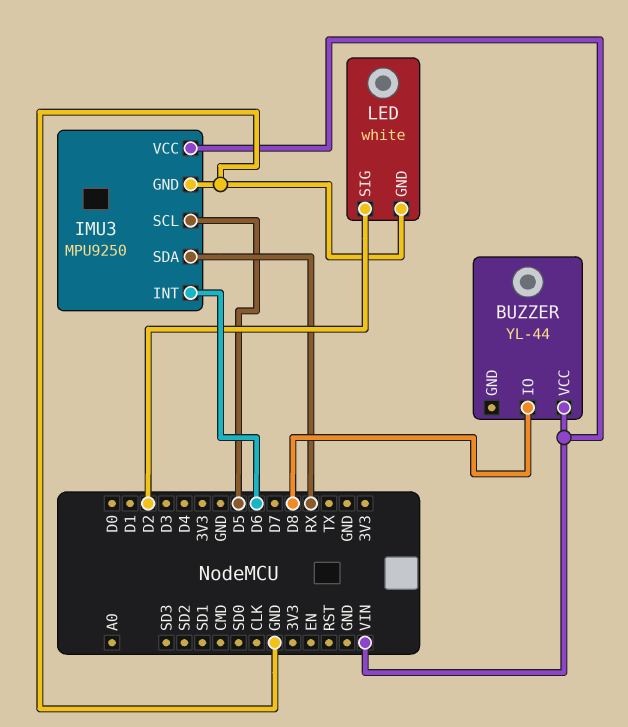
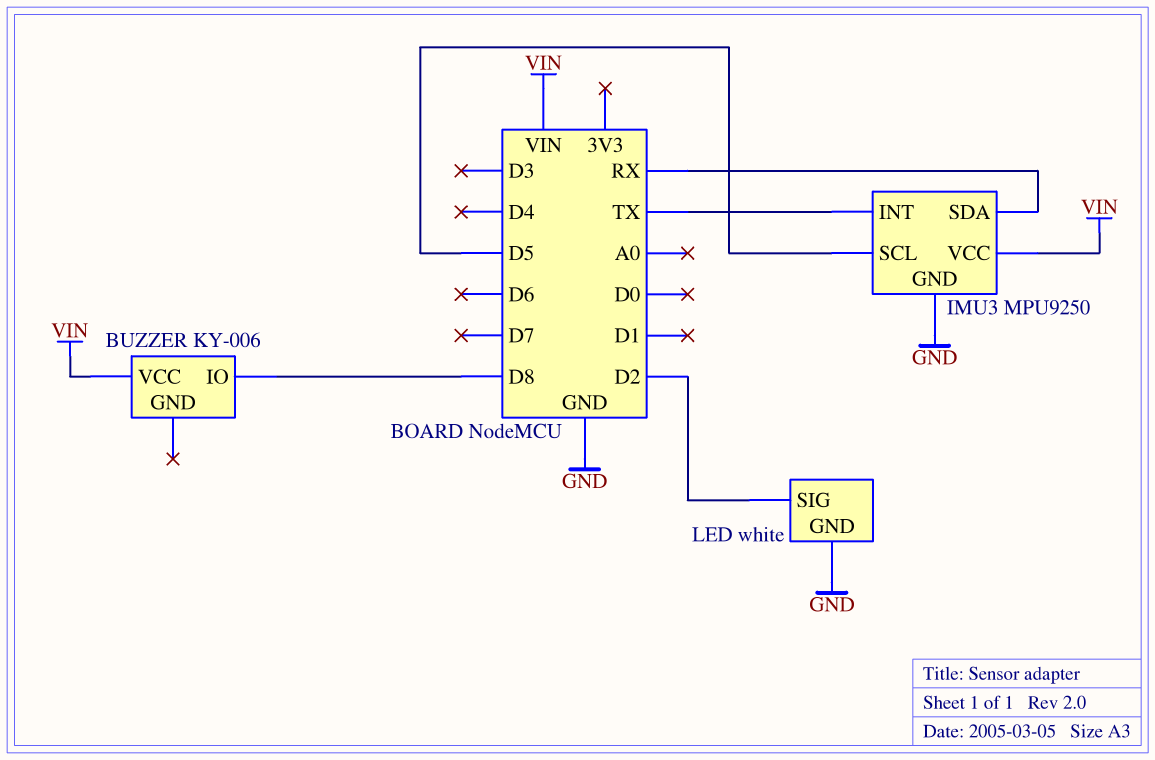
BUZZER: YL-44 -> KY-006
IMU3 pin INT: D6 -> TX

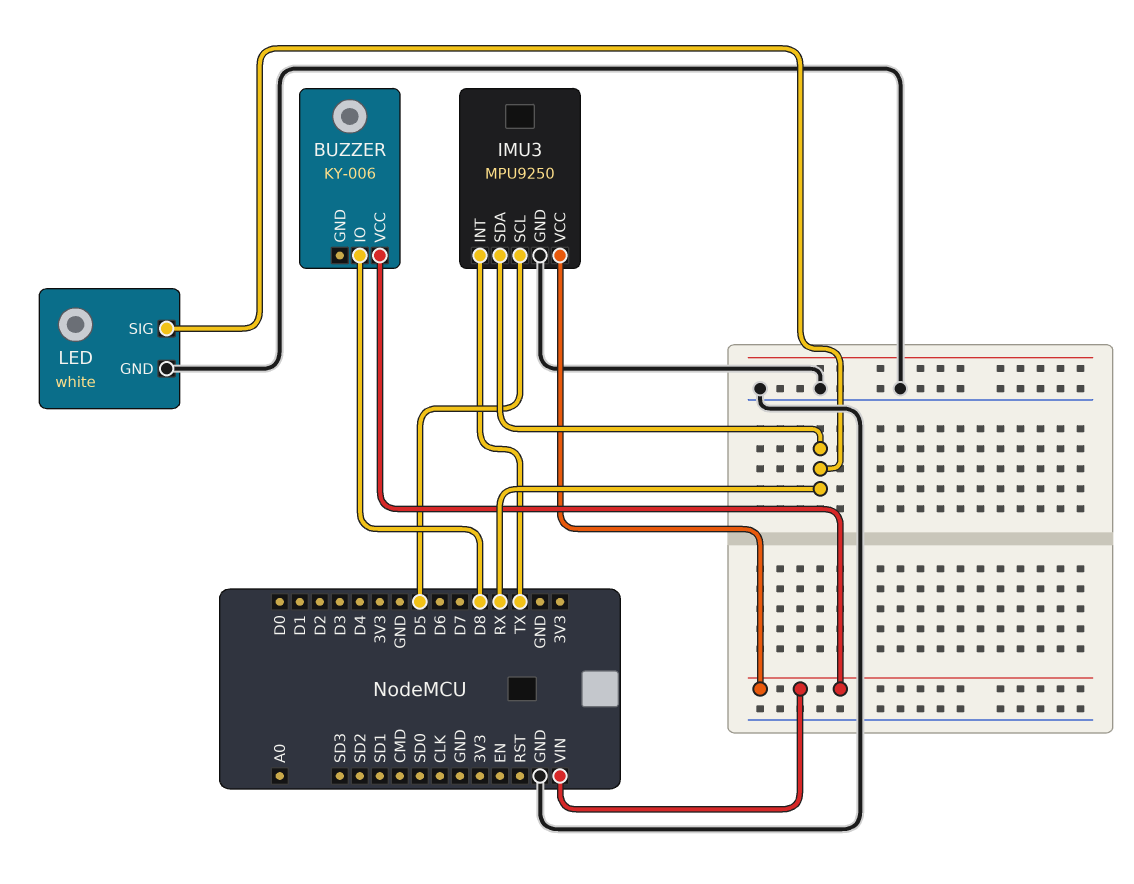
LED pin SIG: D2 -> RX

